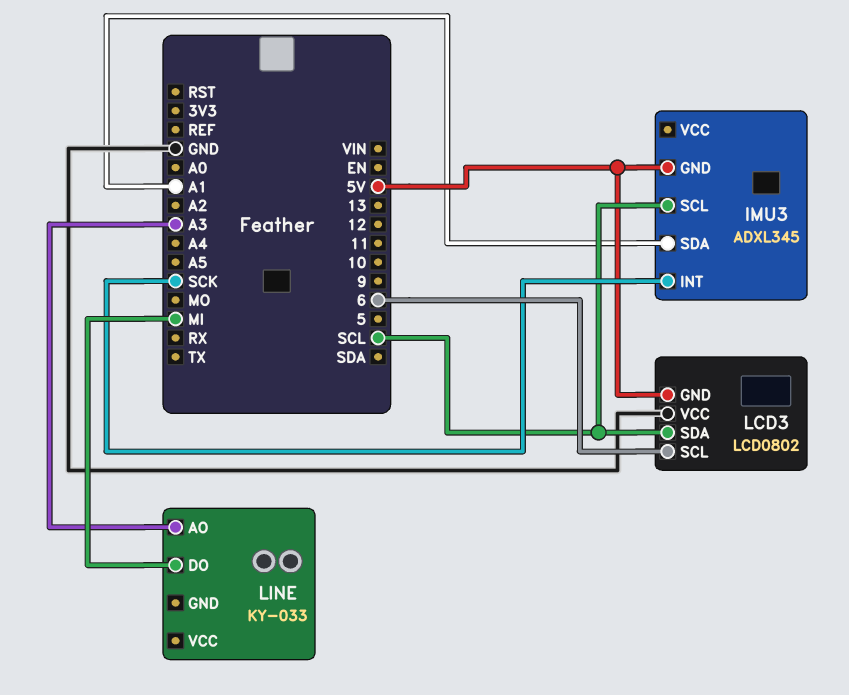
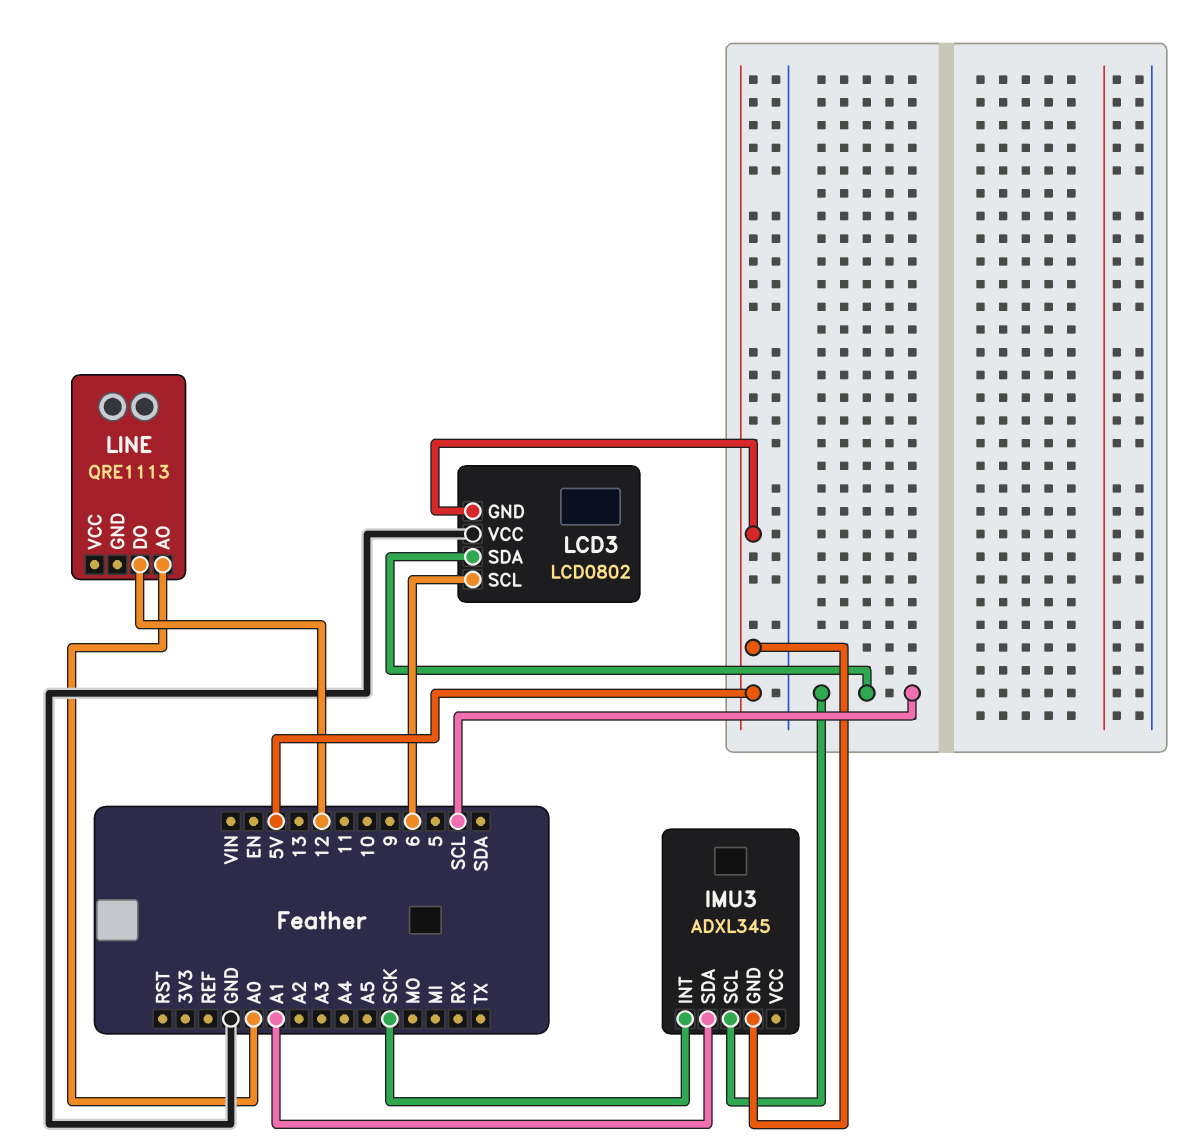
LINE: KY-033 -> QRE1113
LINE pin AO: A3 -> A0
LINE pin DO: MI -> 12

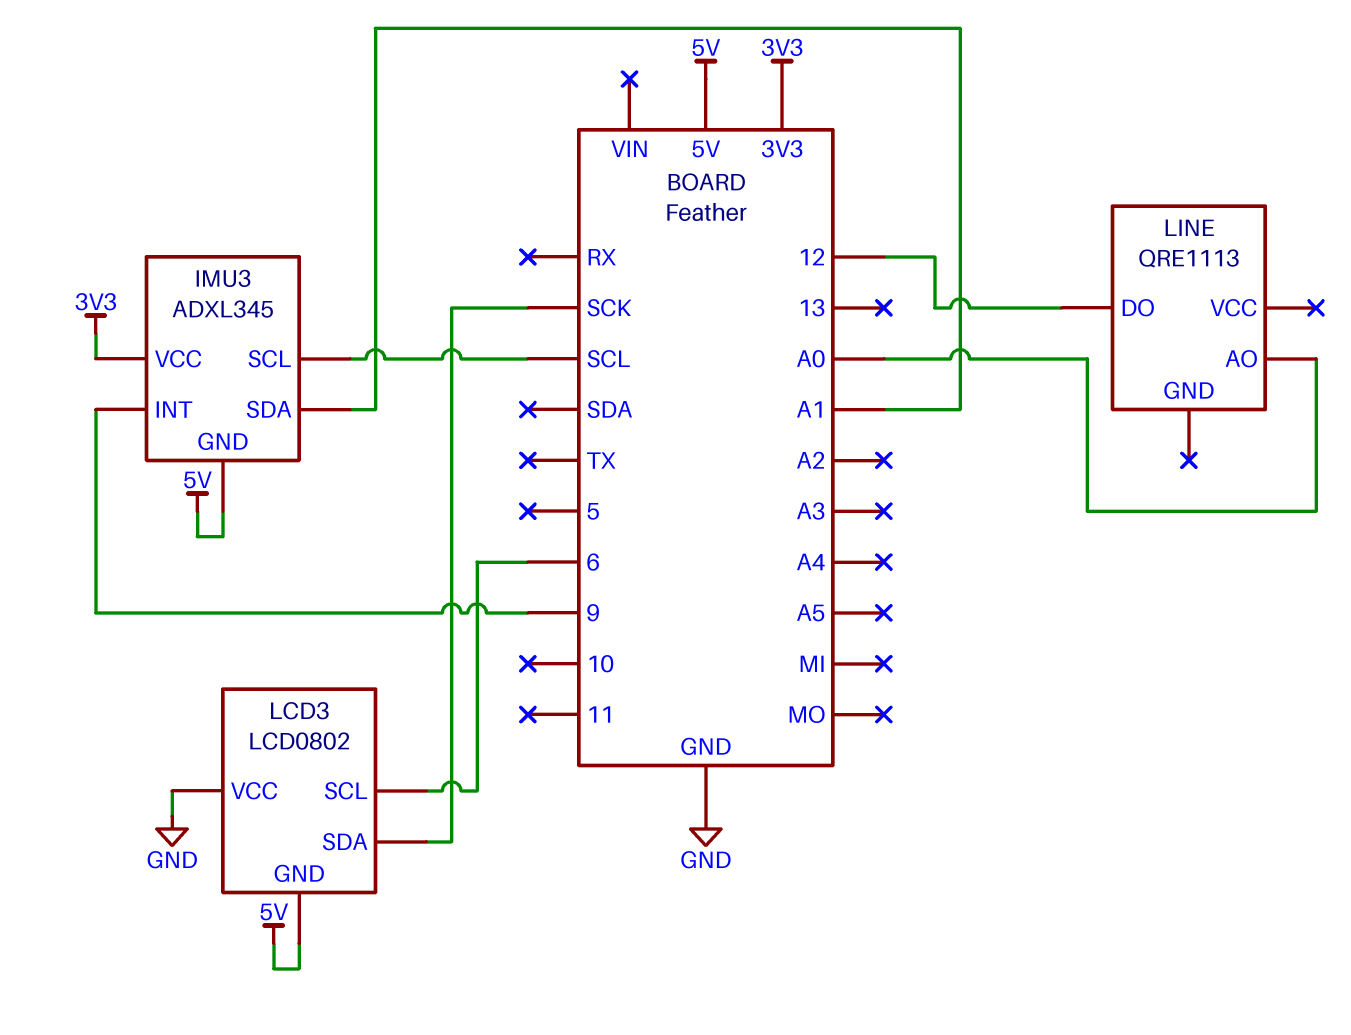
IMU3 pin INT: SCK -> 9
IMU3 pin VCC: none -> 3V3
LCD3 pin SDA: SCL -> SCK

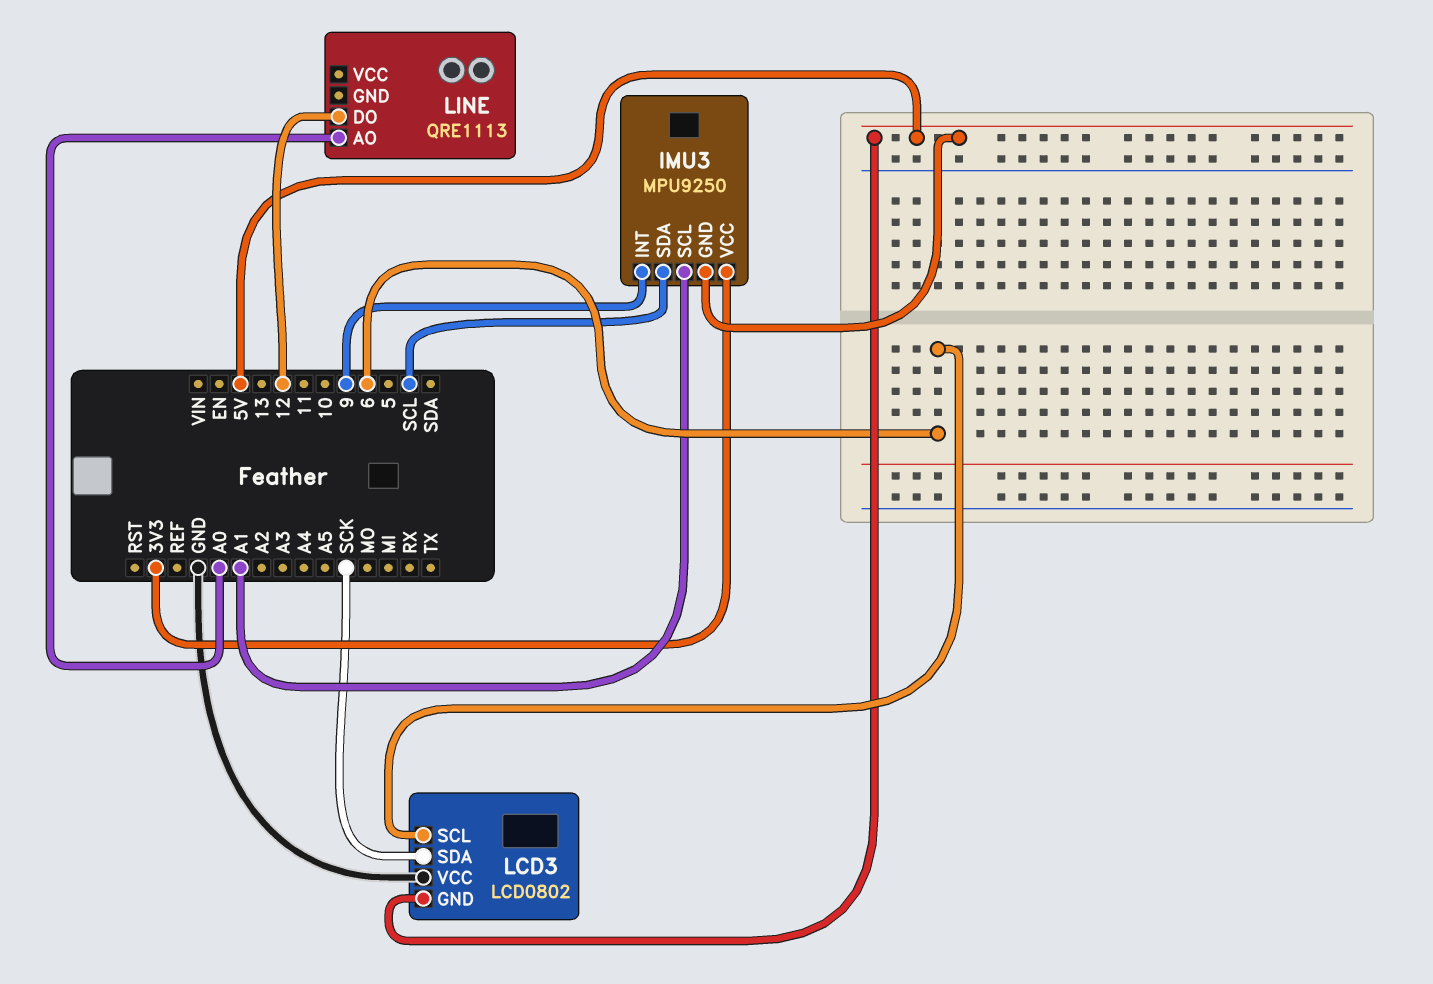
IMU3: ADXL345 -> MPU9250
IMU3 pin SCL: SCL -> A1
IMU3 pin SDA: A1 -> SCL

